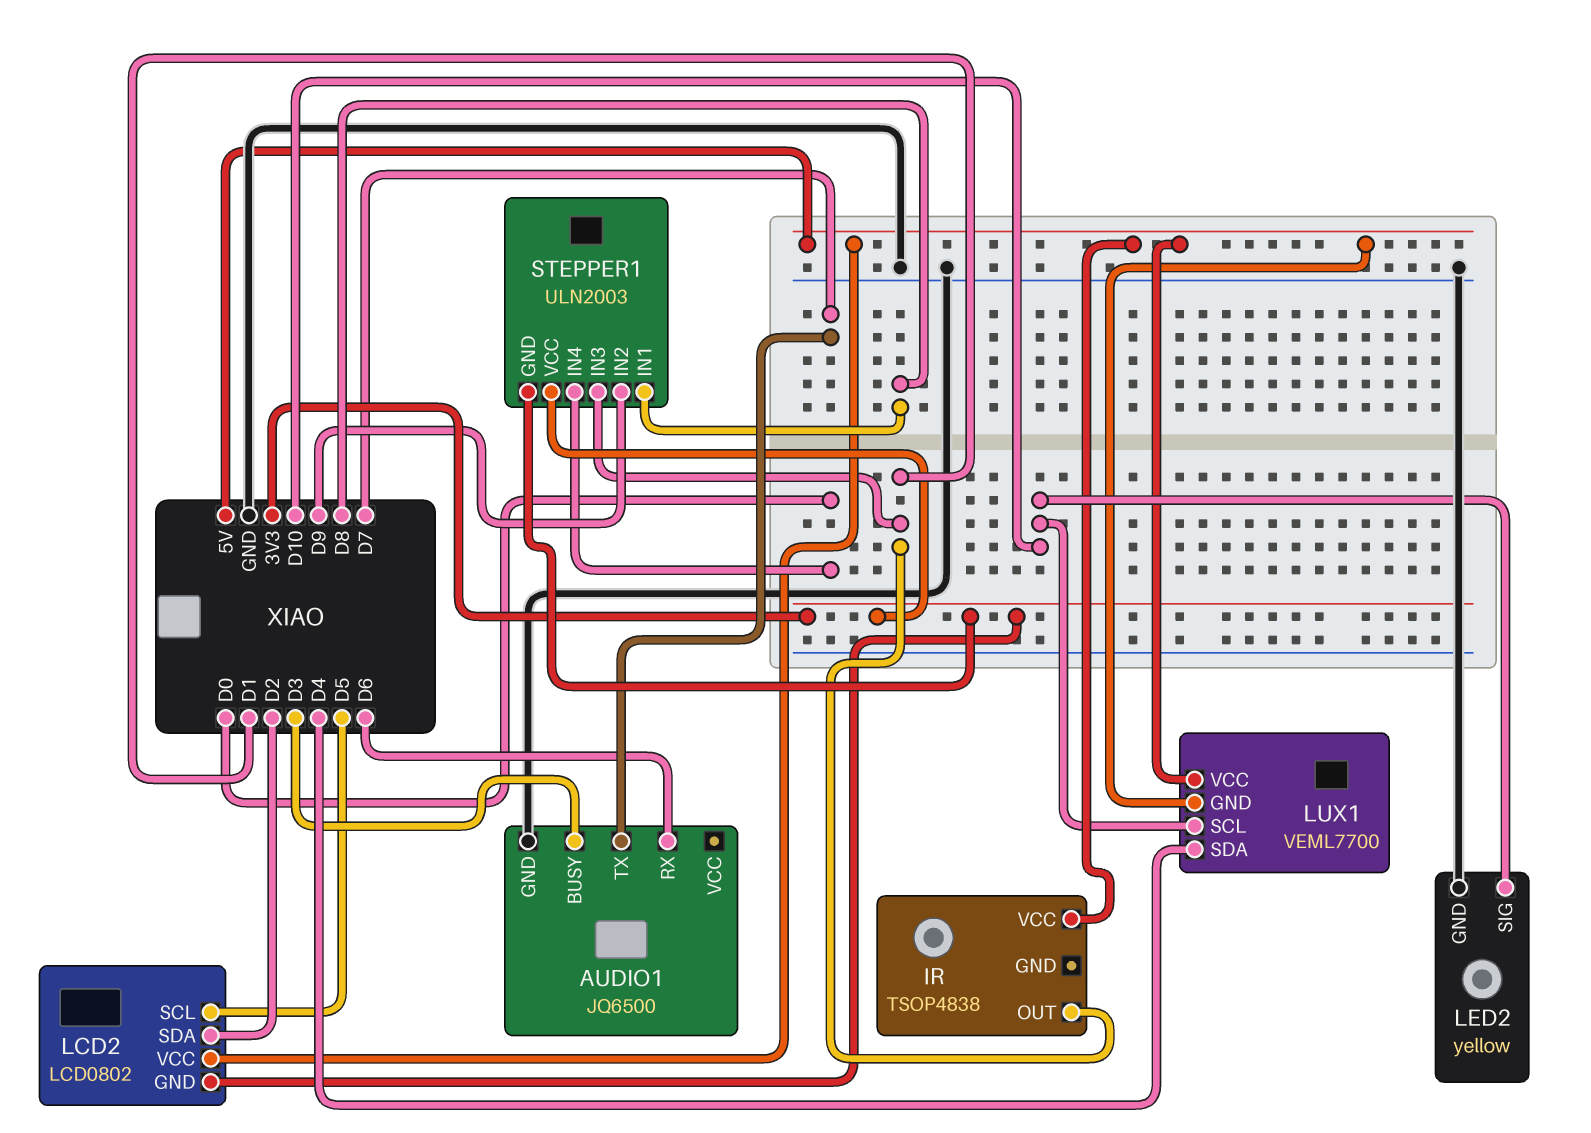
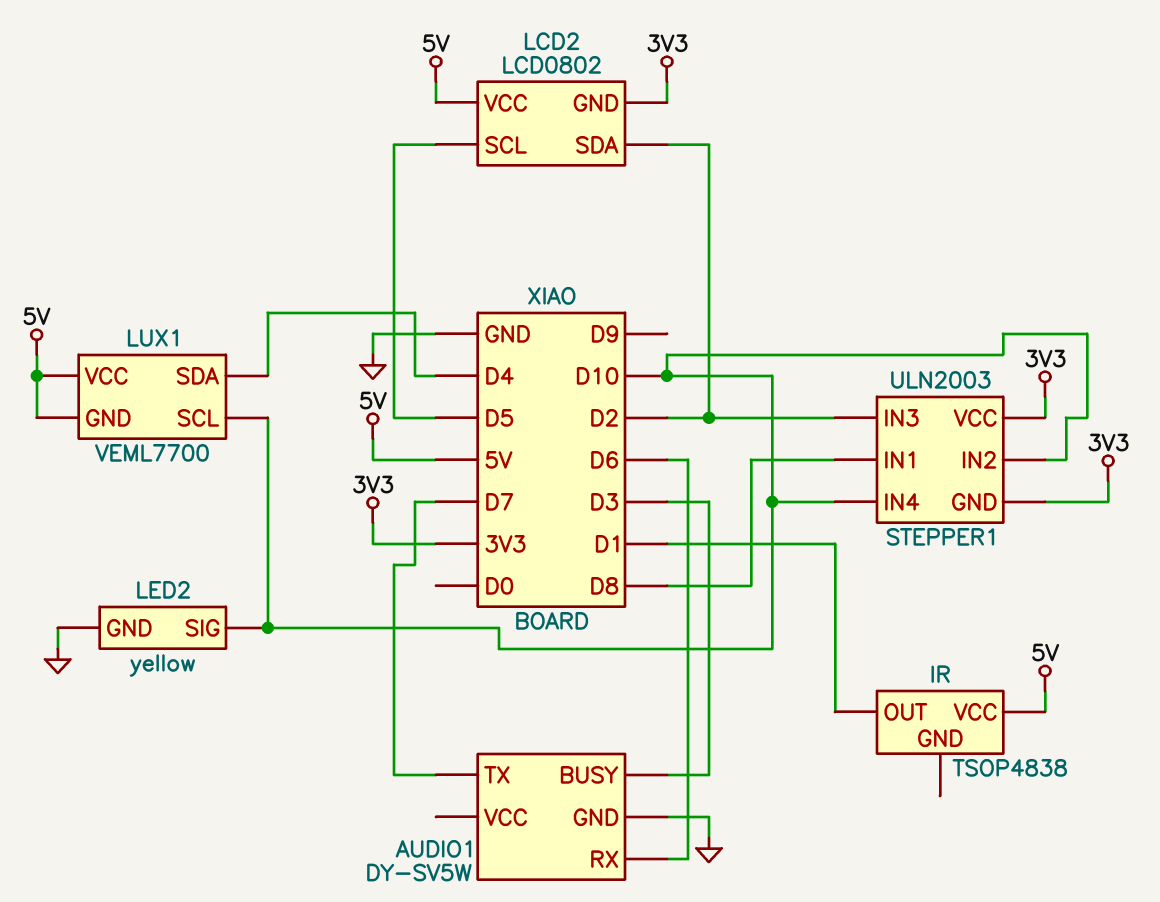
AUDIO1: JQ6500 -> DY-SV5W
STEPPER1 pin IN2: D9 -> D10
STEPPER1 pin IN3: D1 -> D2
STEPPER1 pin IN4: D0 -> D10

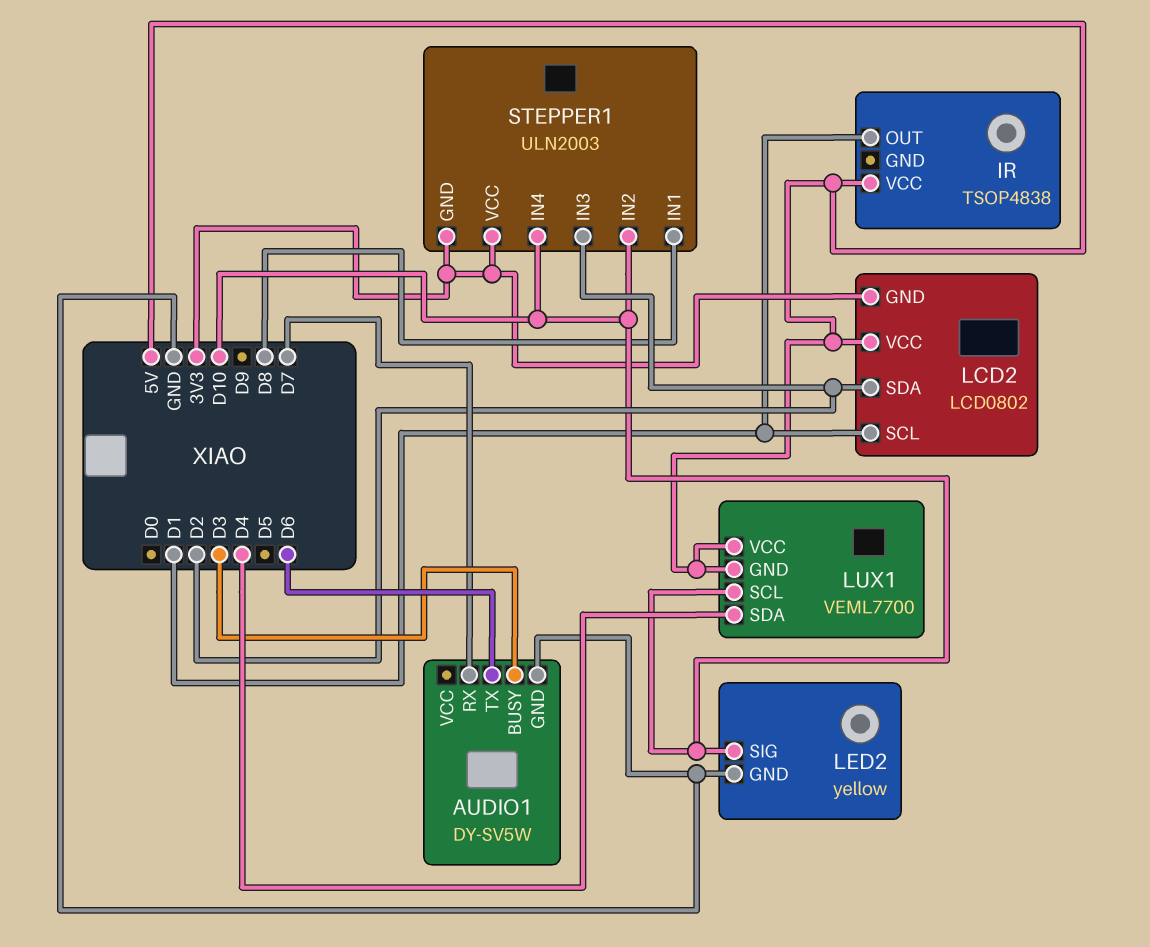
AUDIO1 pin RX: D6 -> D7
AUDIO1 pin TX: D7 -> D6
LCD2 pin SCL: D5 -> D1

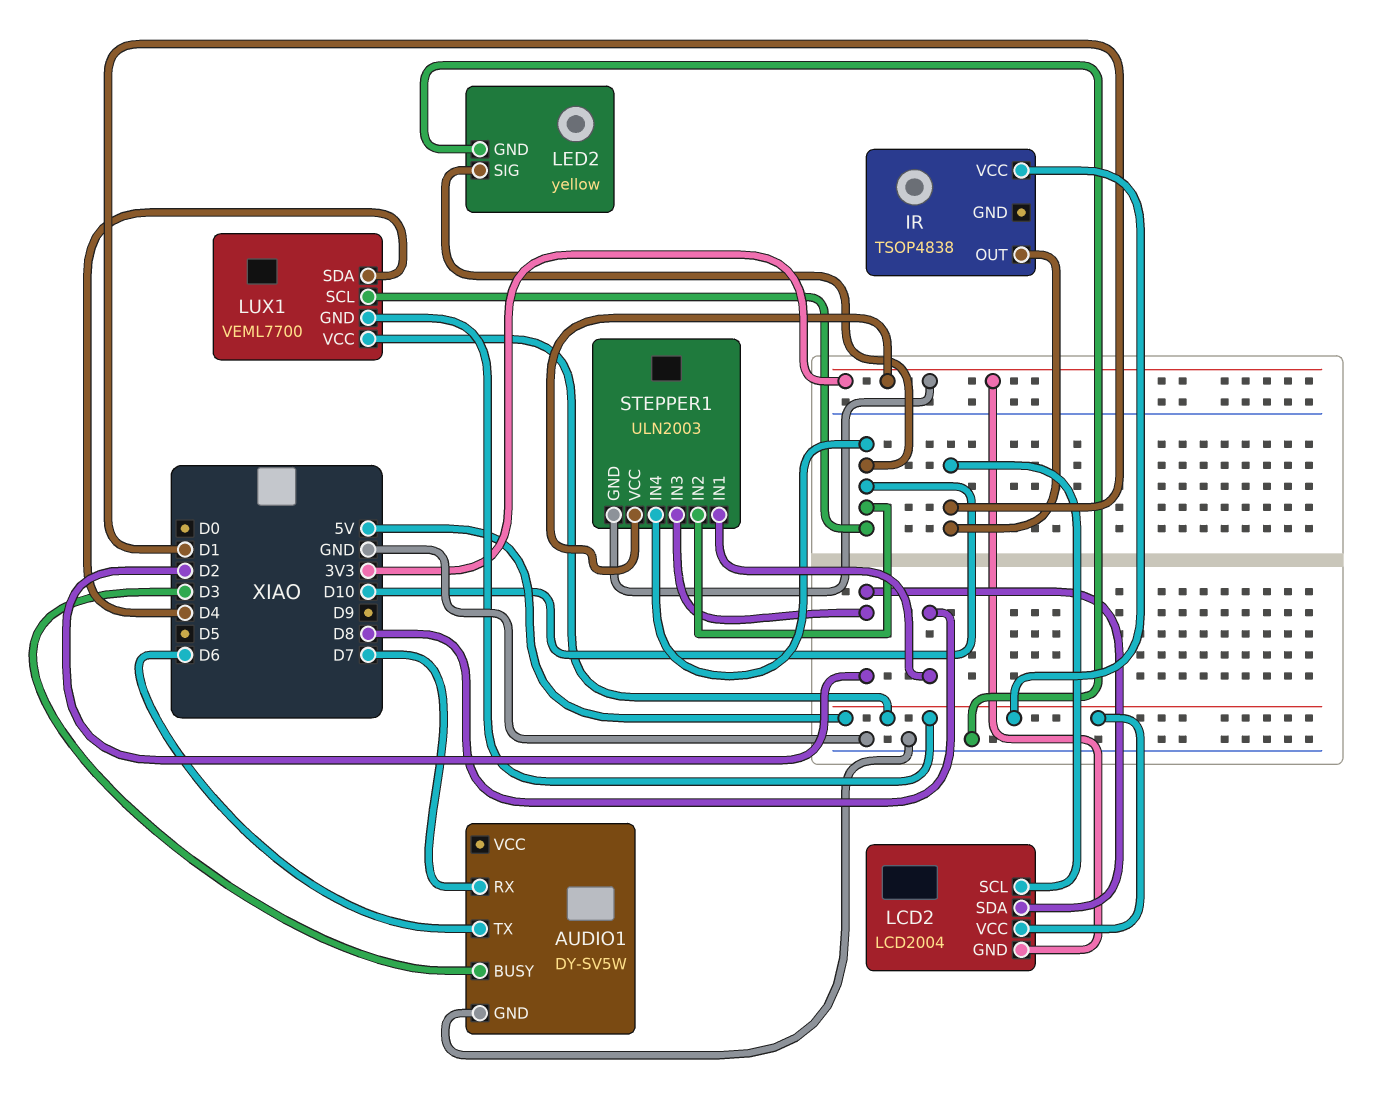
LCD2: LCD0802 -> LCD2004

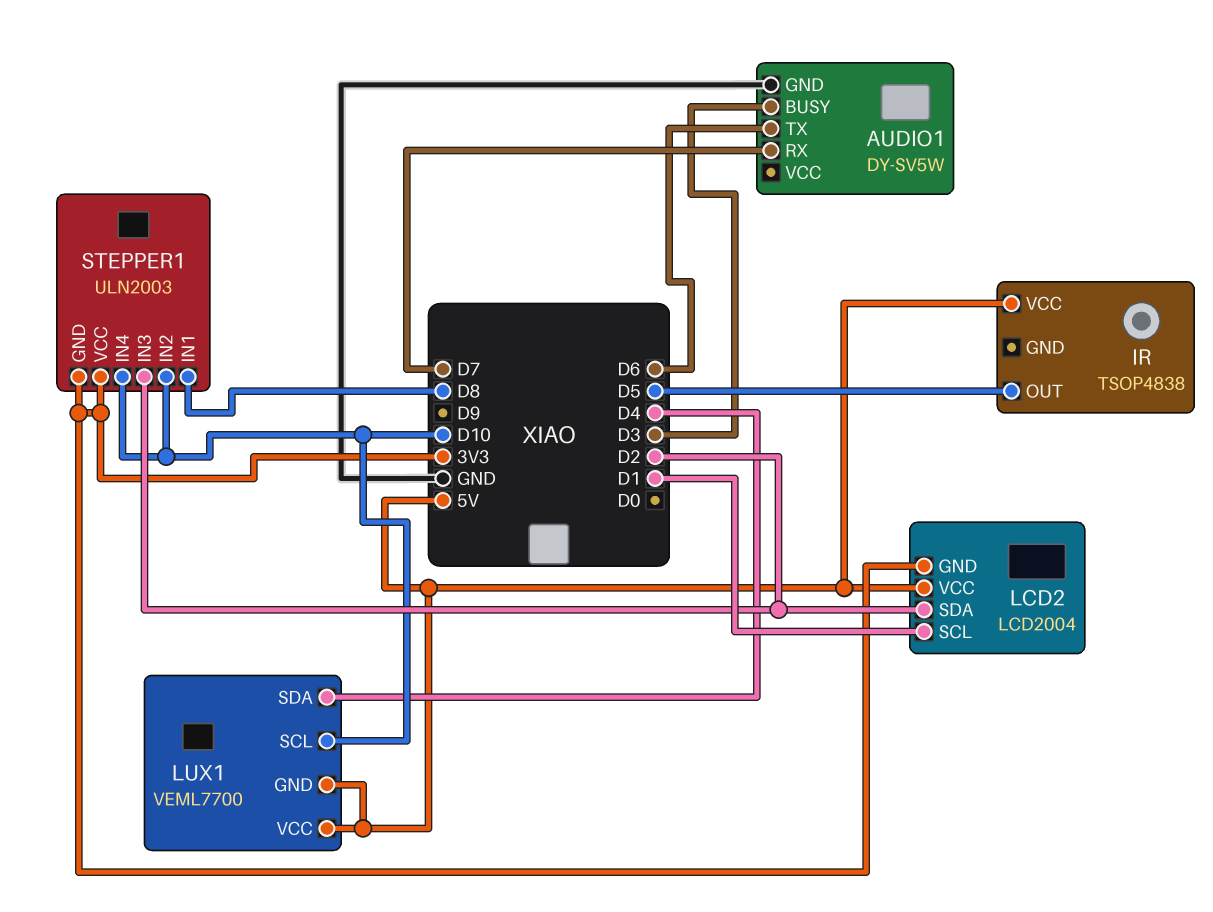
IR pin OUT: D1 -> D5
LED2: yellow -> none
LED2 pin GND: GND -> none
LED2 pin SIG: D10 -> none

